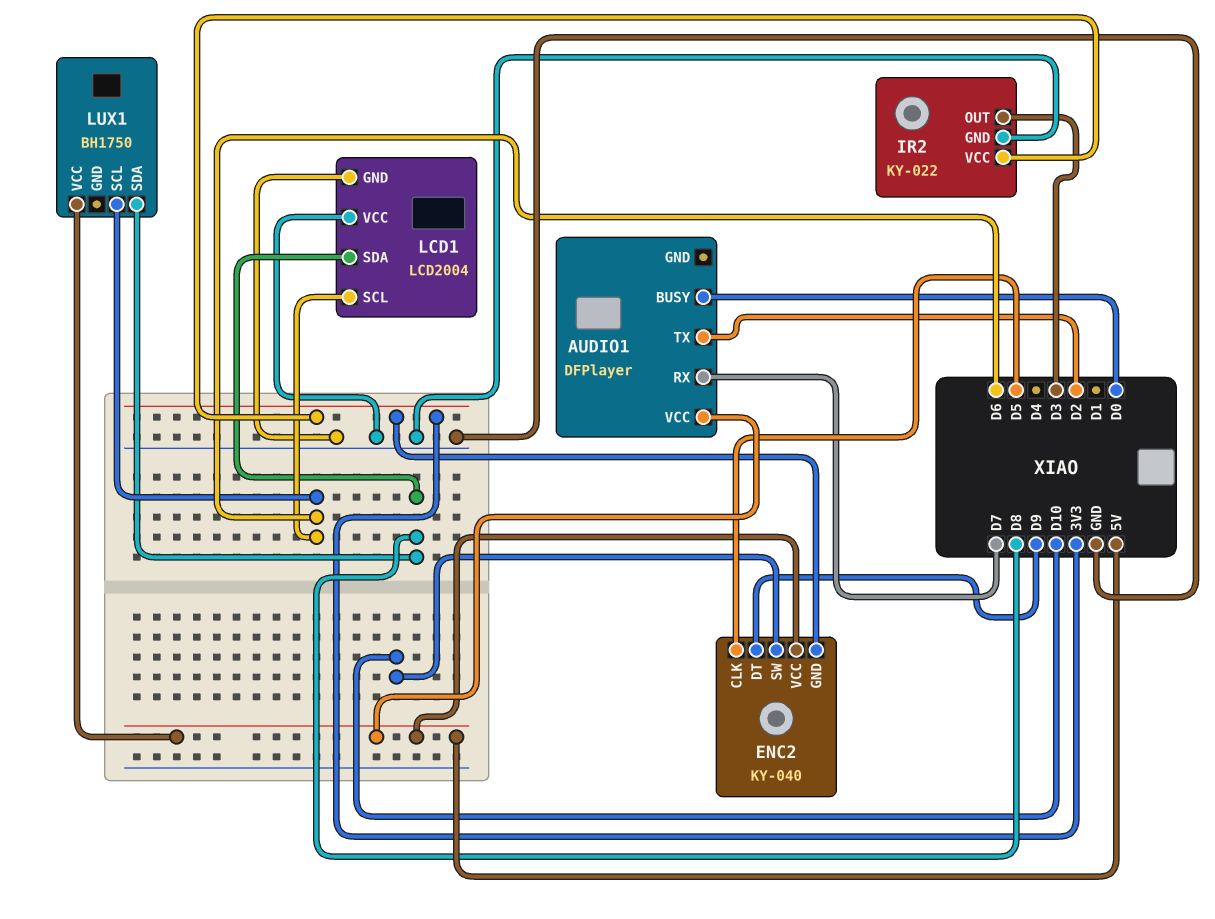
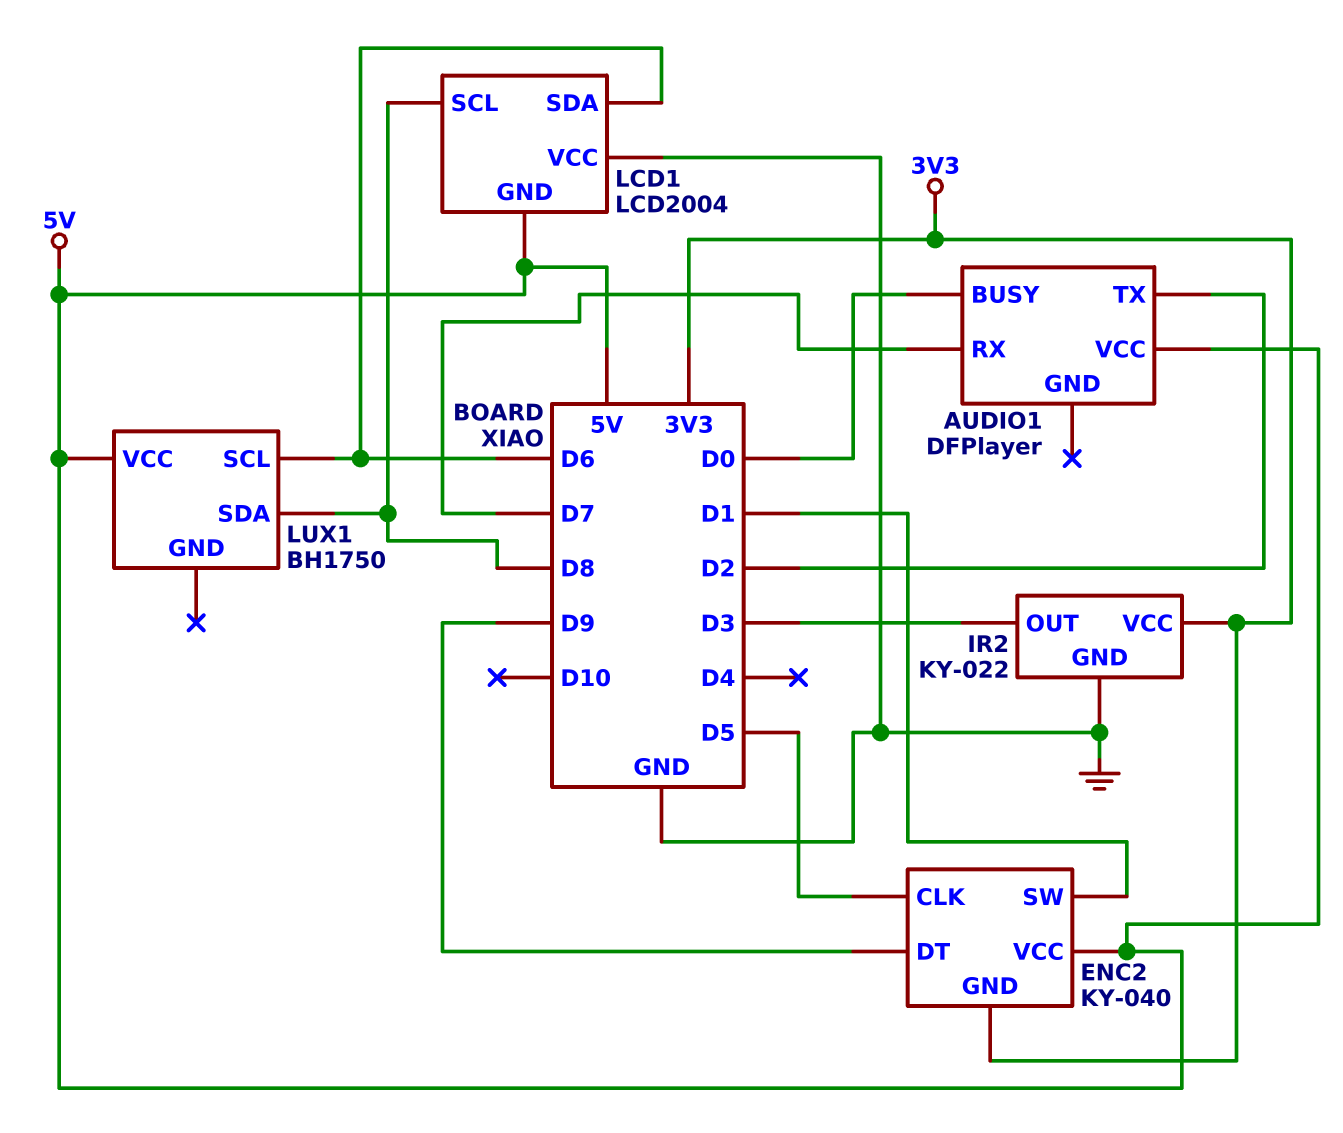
ENC2 pin SW: D10 -> D1
LCD1 pin GND: GND -> 5V
LCD1 pin SCL: D6 -> D8
LCD1 pin SDA: D8 -> D6

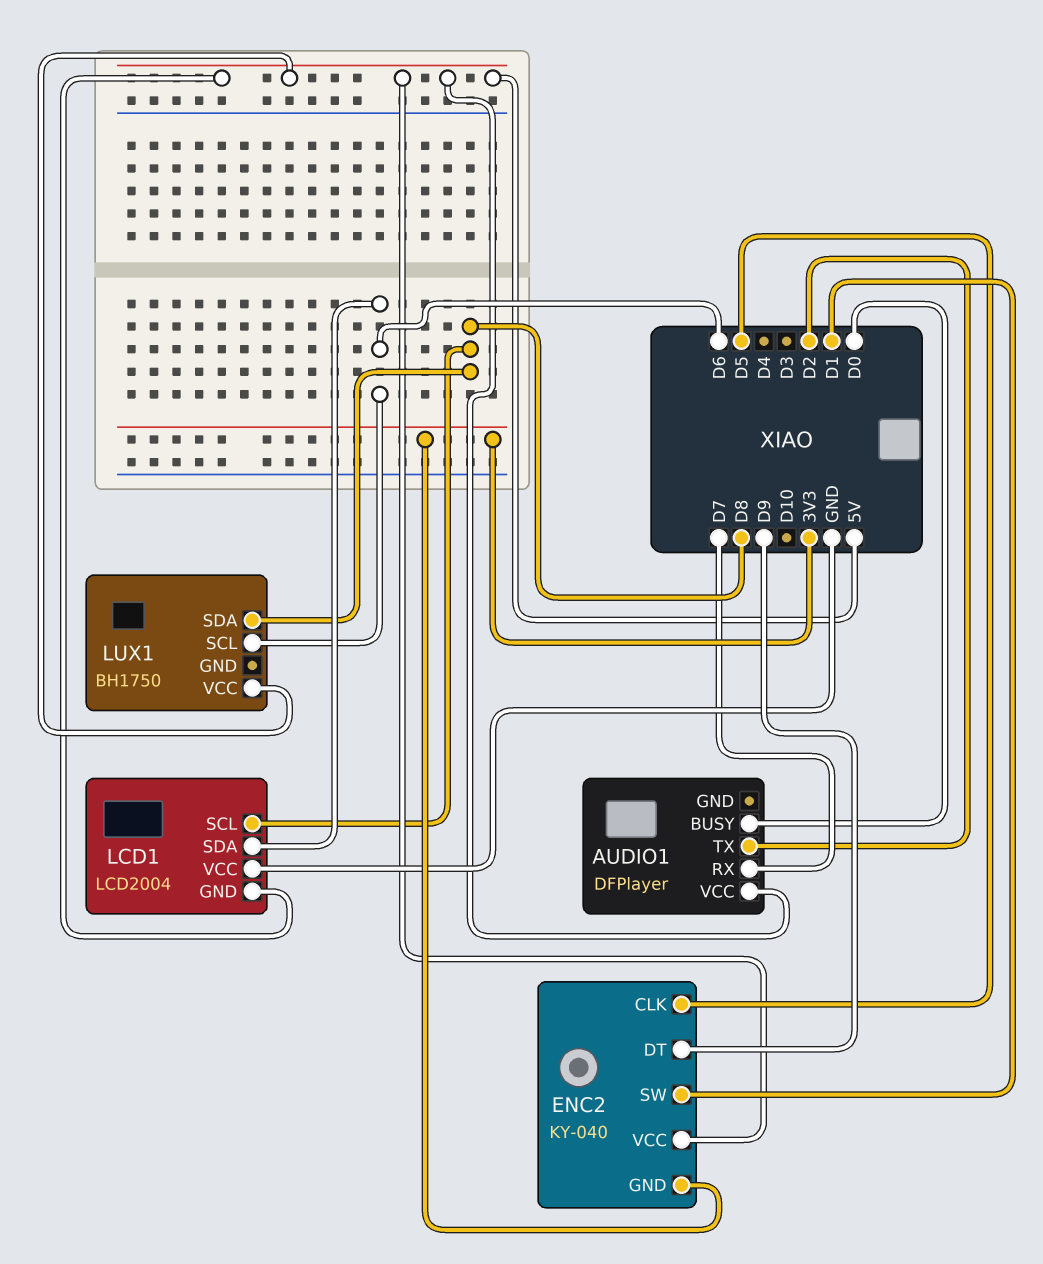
IR2: KY-022 -> none
IR2 pin GND: GND -> none
IR2 pin OUT: D3 -> none
IR2 pin VCC: 3V3 -> none

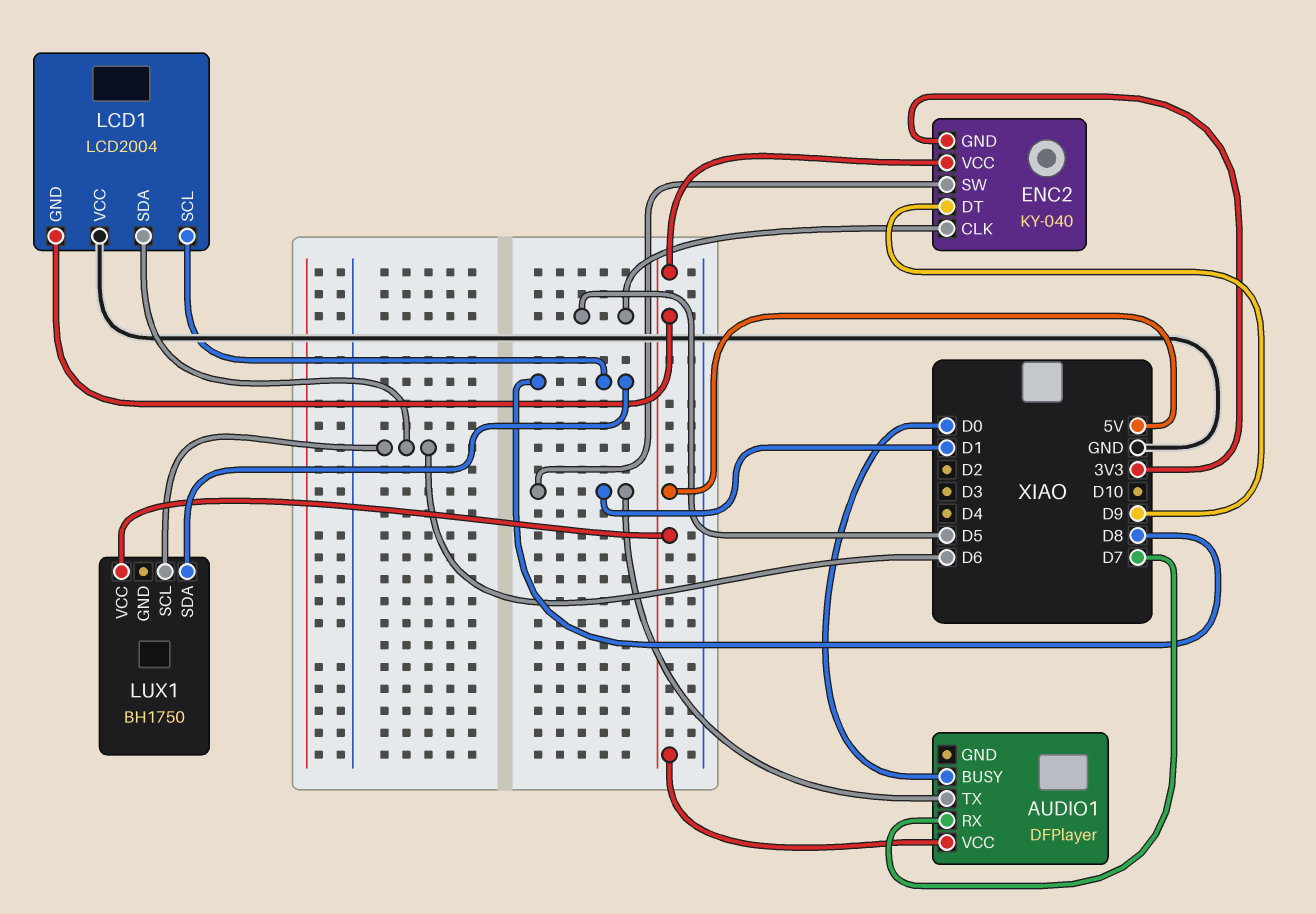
AUDIO1 pin TX: D2 -> D1

